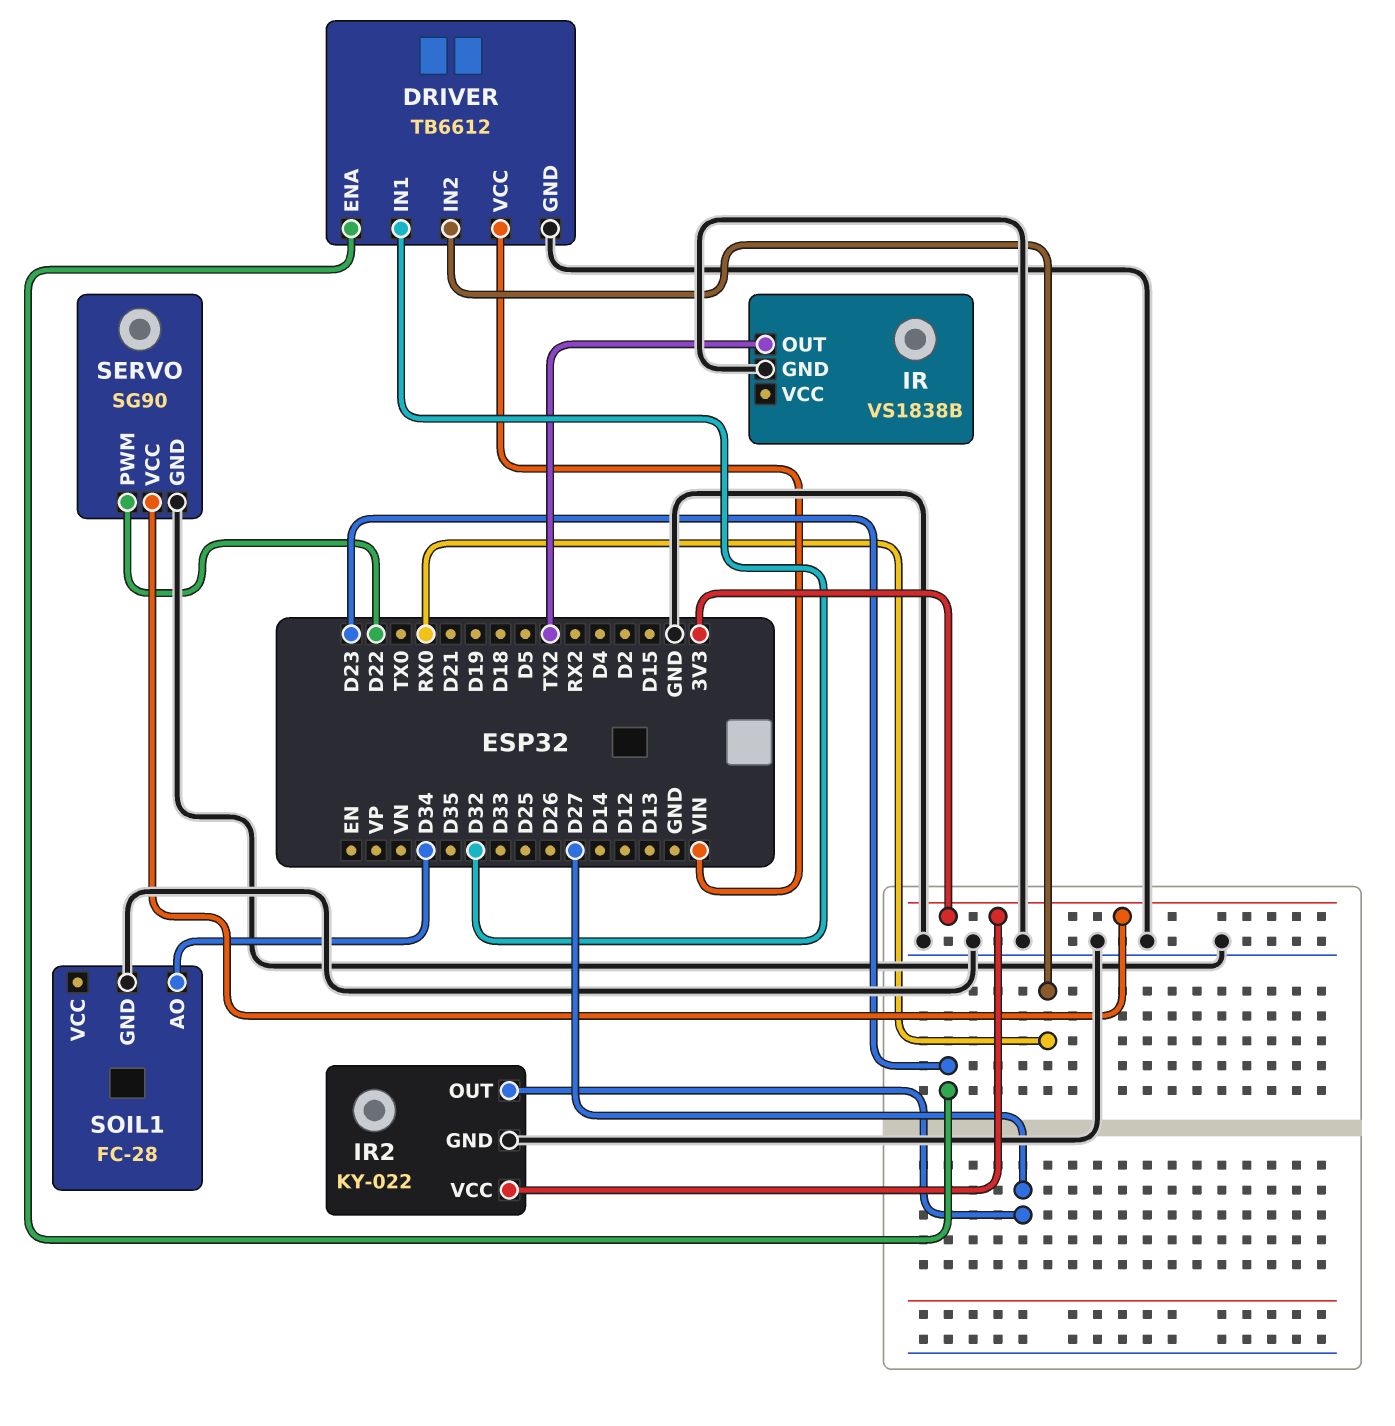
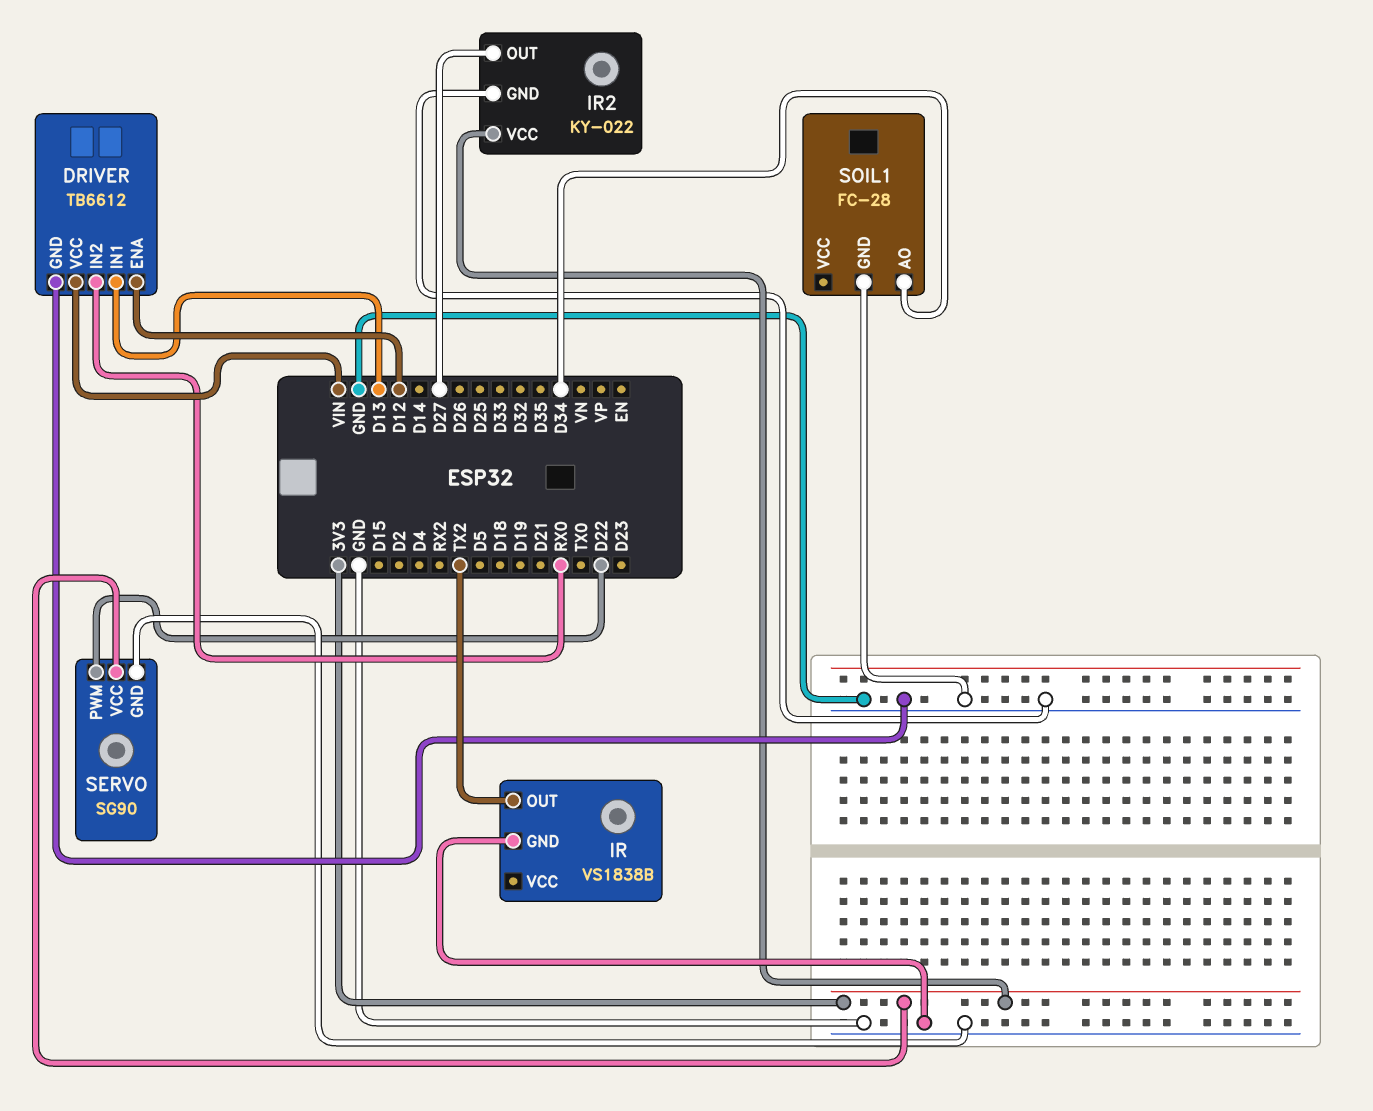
DRIVER pin ENA: D23 -> D12
DRIVER pin IN1: D32 -> D13

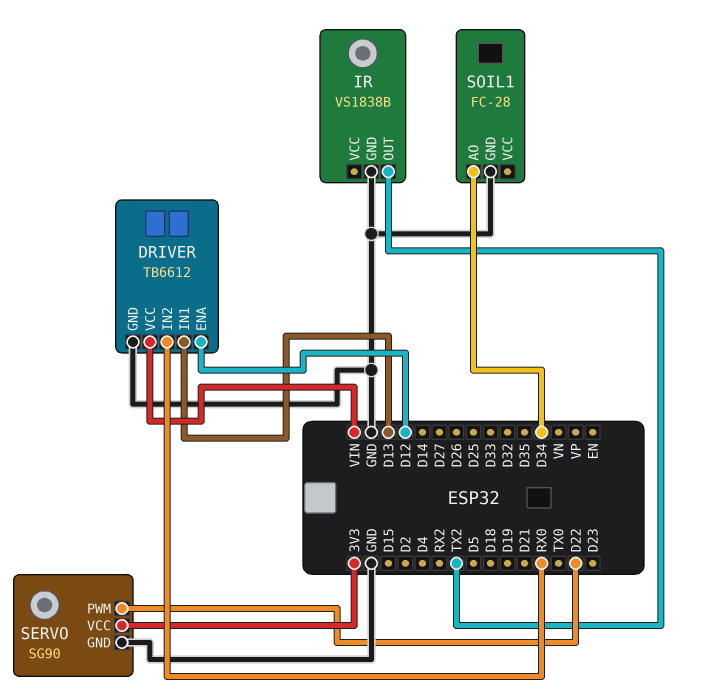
IR2: KY-022 -> none
IR2 pin GND: GND -> none
IR2 pin OUT: D27 -> none
IR2 pin VCC: 3V3 -> none

